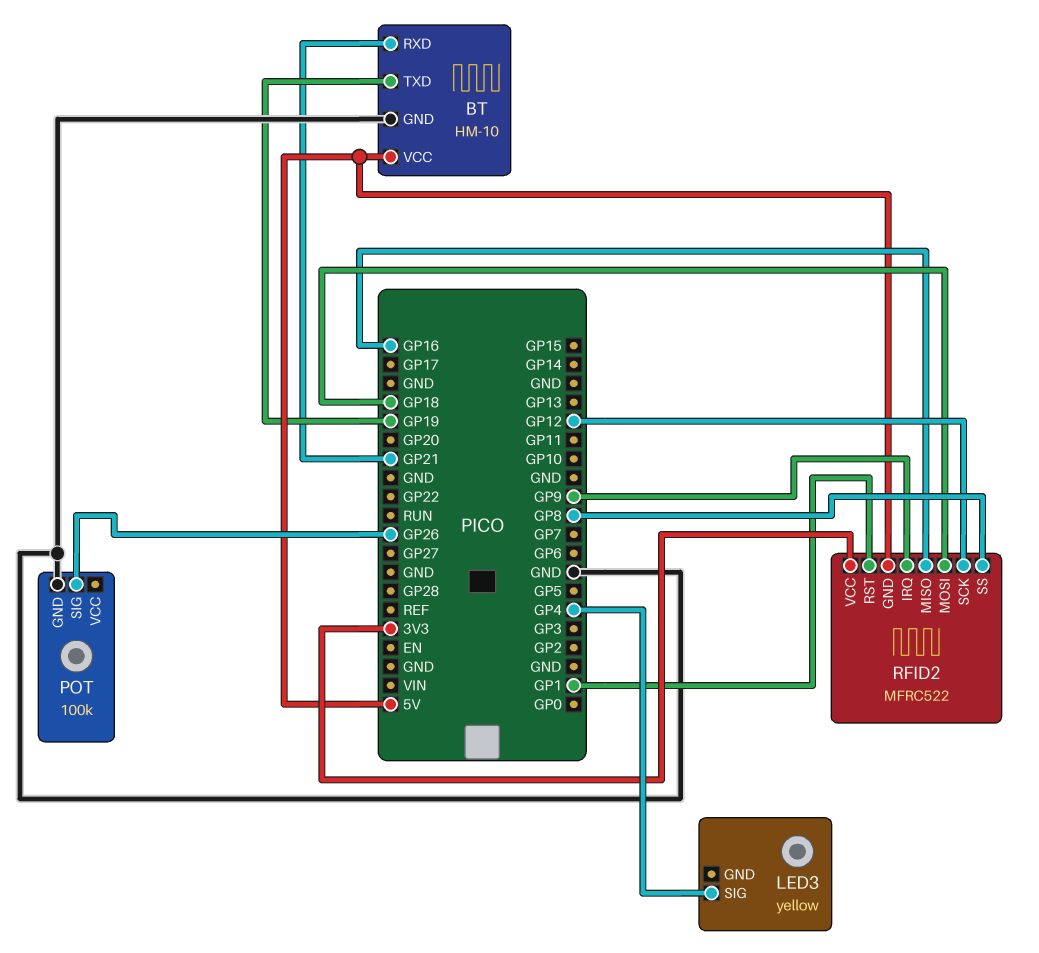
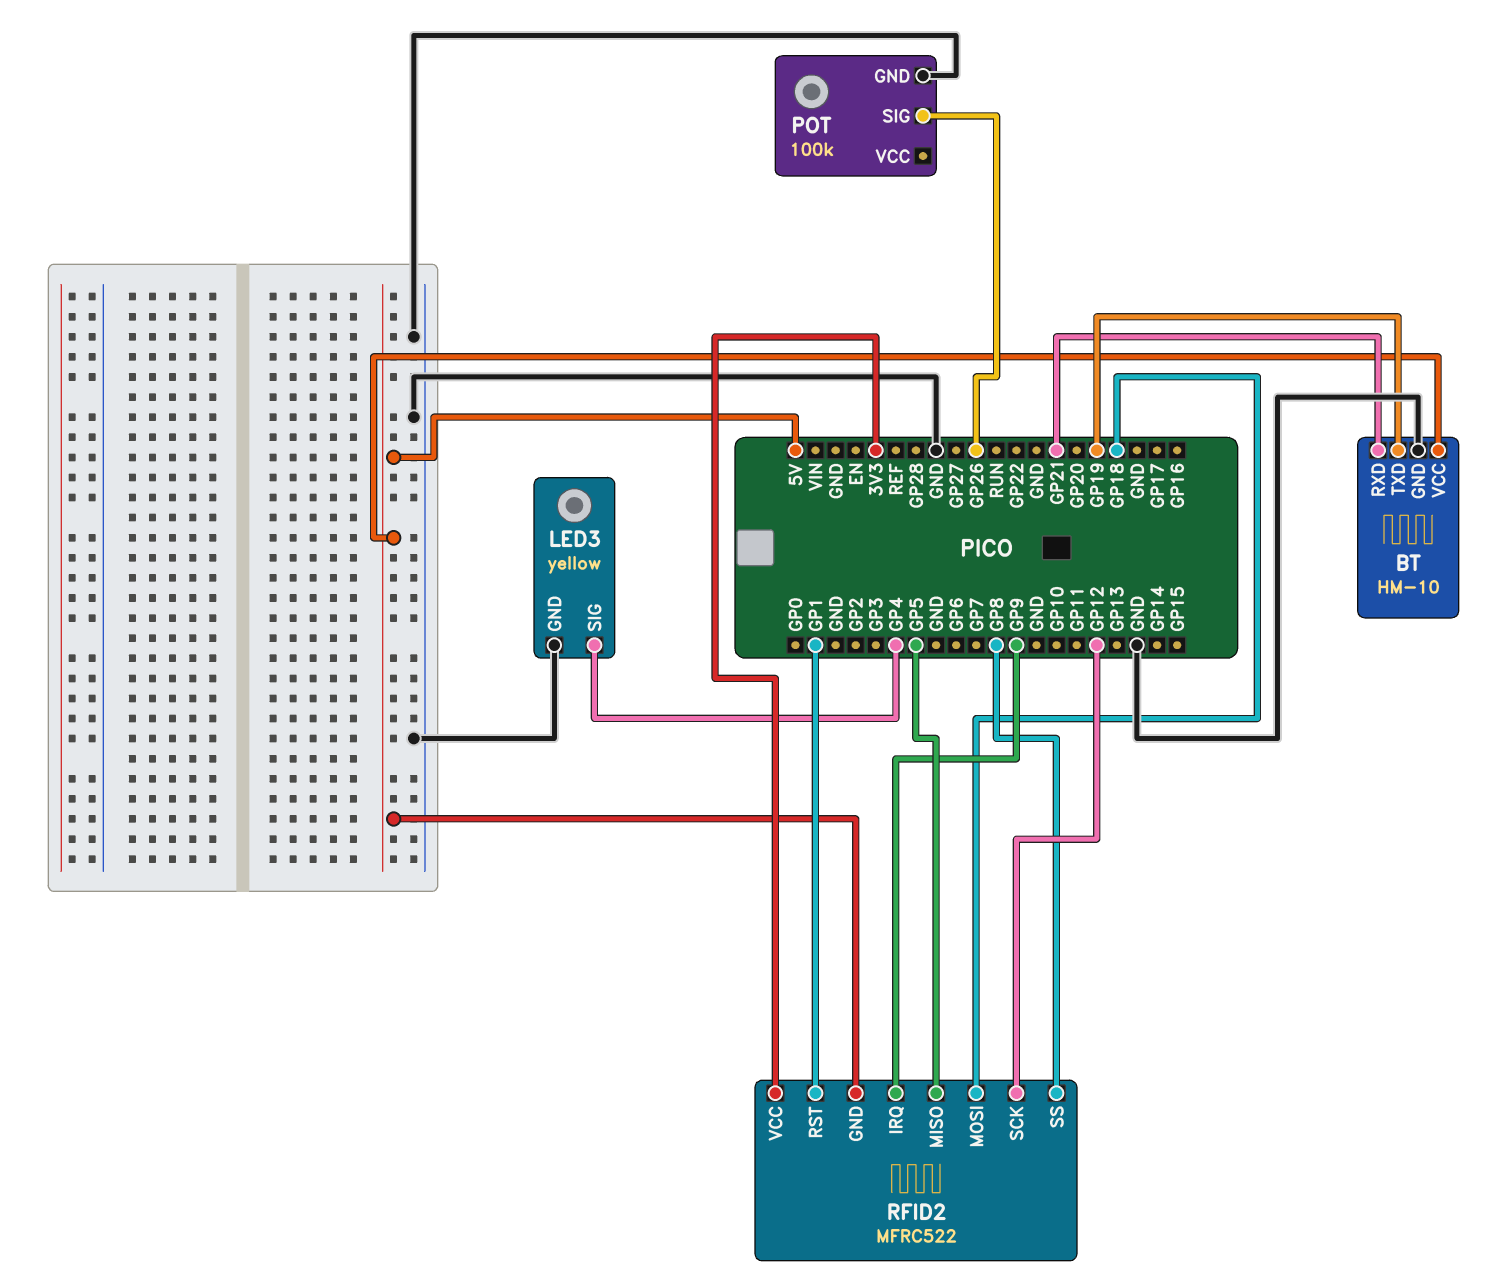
LED3 pin GND: none -> GND
RFID2 pin MISO: GP16 -> GP5

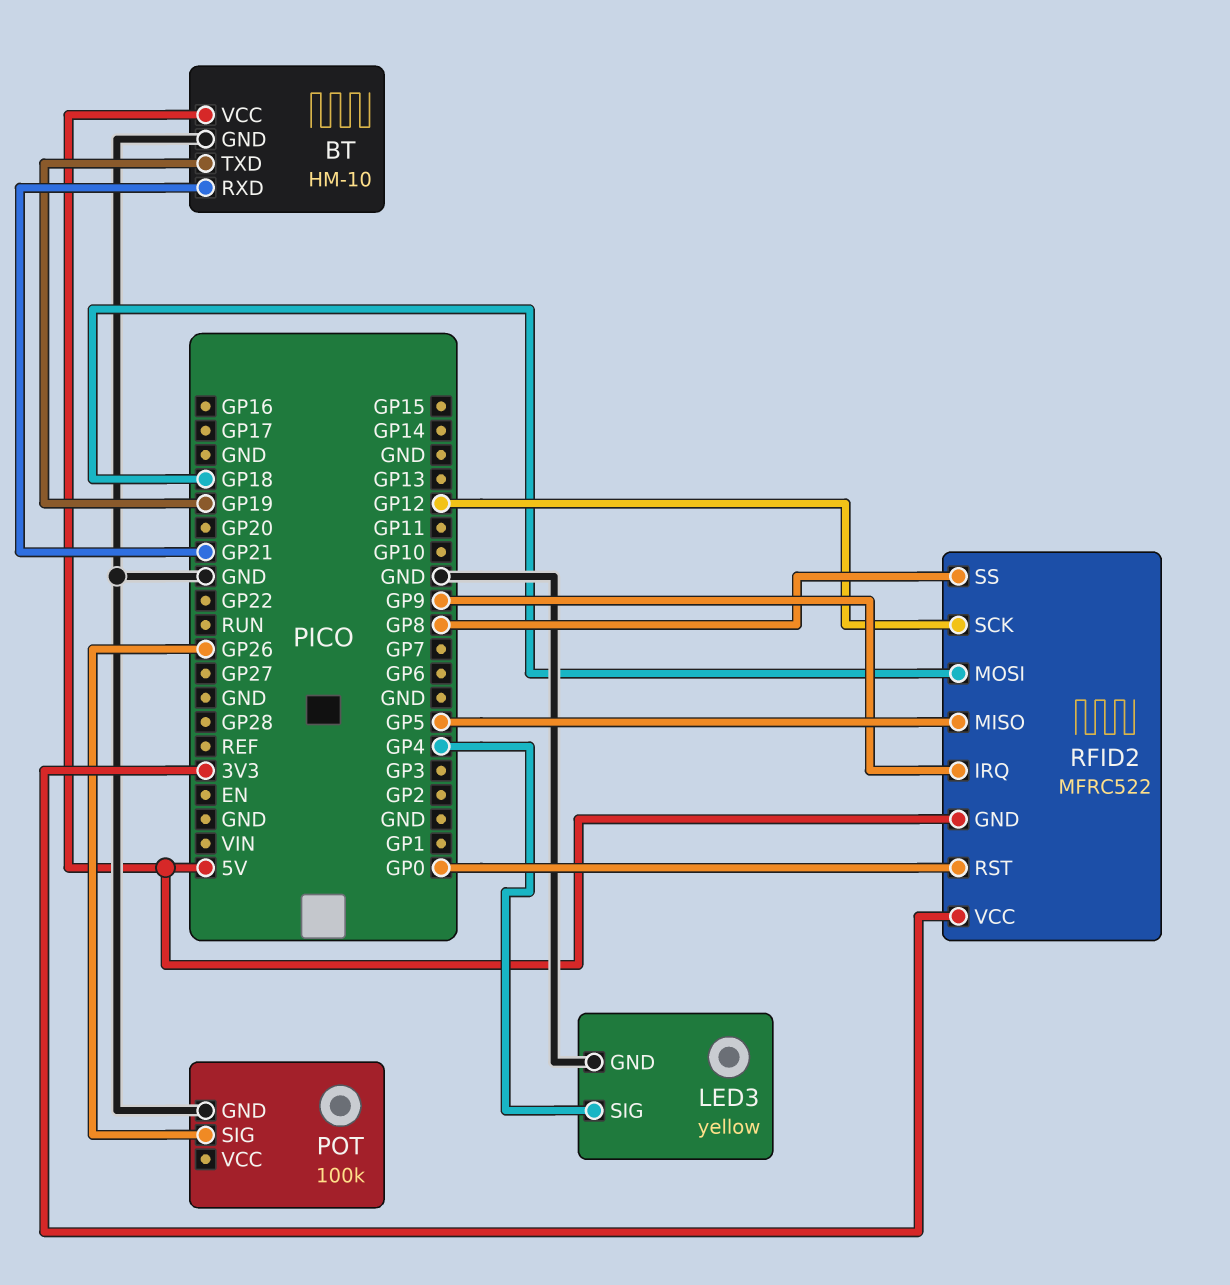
RFID2 pin RST: GP1 -> GP0

